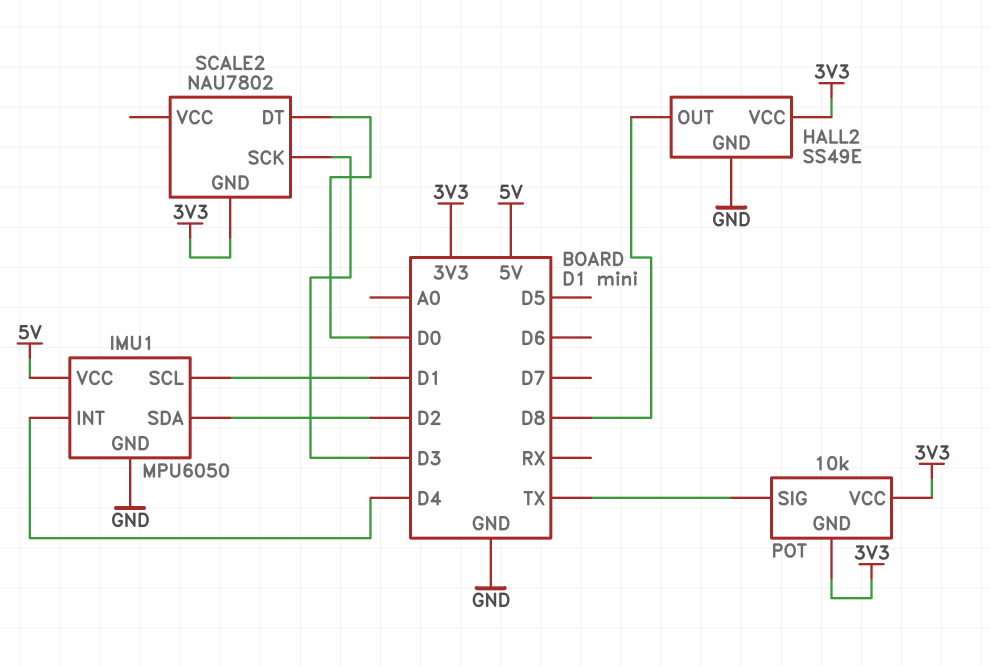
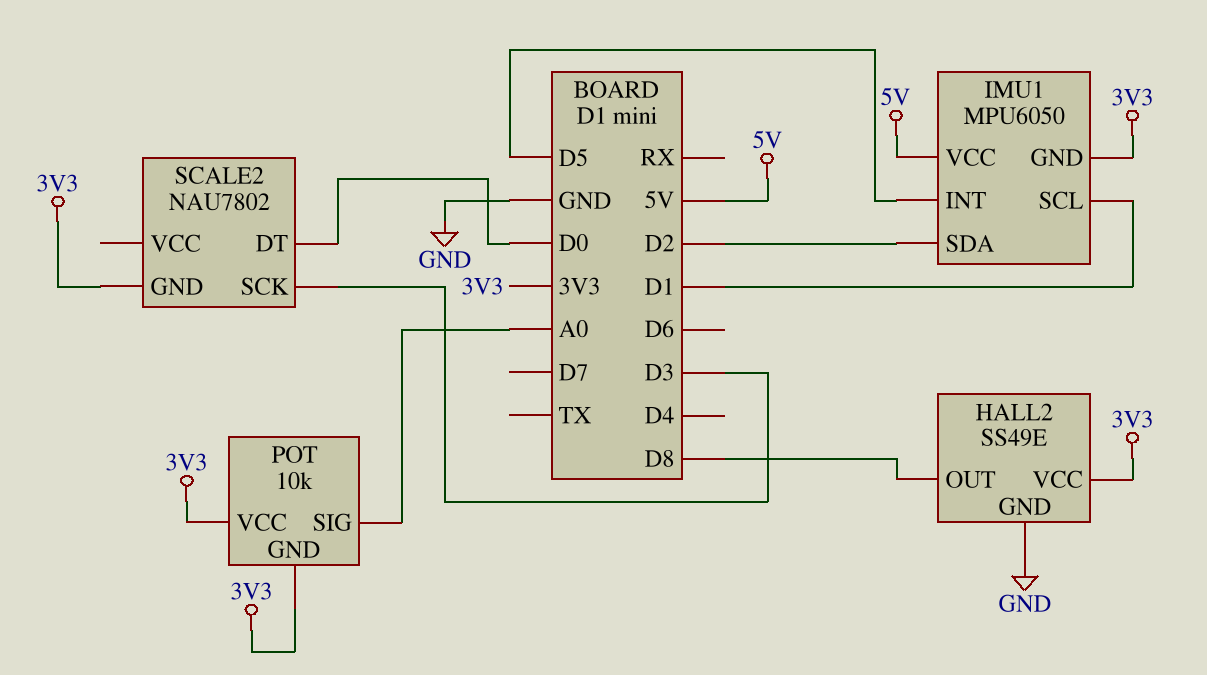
IMU1 pin GND: GND -> 3V3
IMU1 pin INT: D4 -> D5
POT pin SIG: TX -> A0

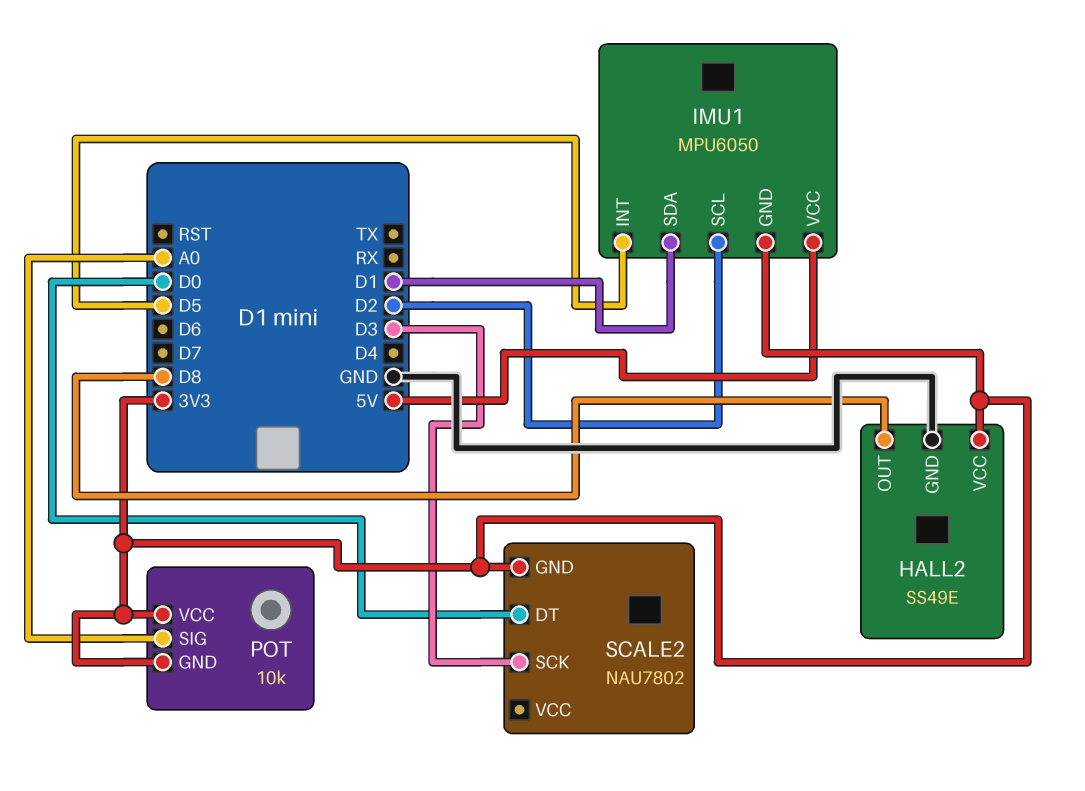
IMU1 pin SCL: D1 -> D2
IMU1 pin SDA: D2 -> D1

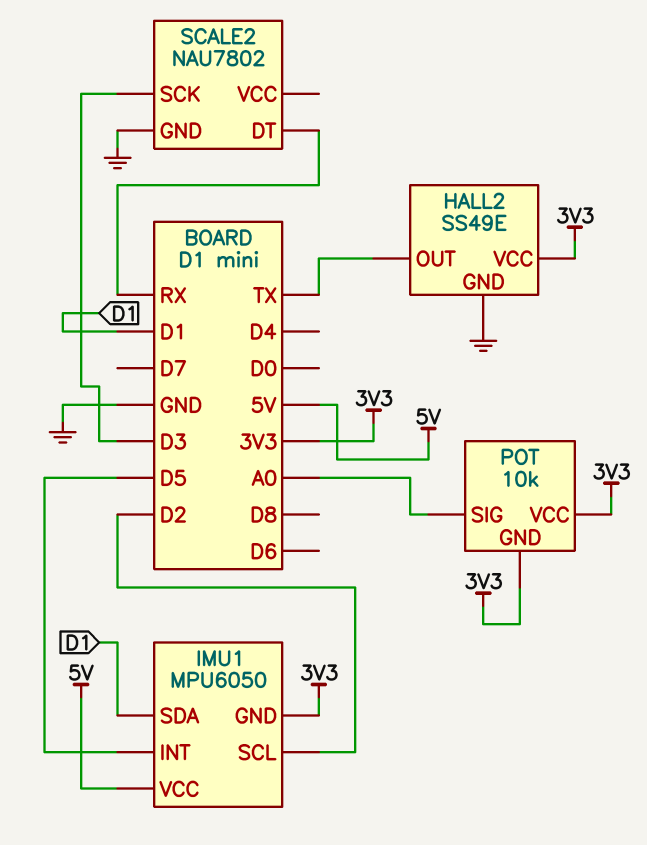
HALL2 pin OUT: D8 -> TX
SCALE2 pin DT: D0 -> RX
SCALE2 pin GND: 3V3 -> GND

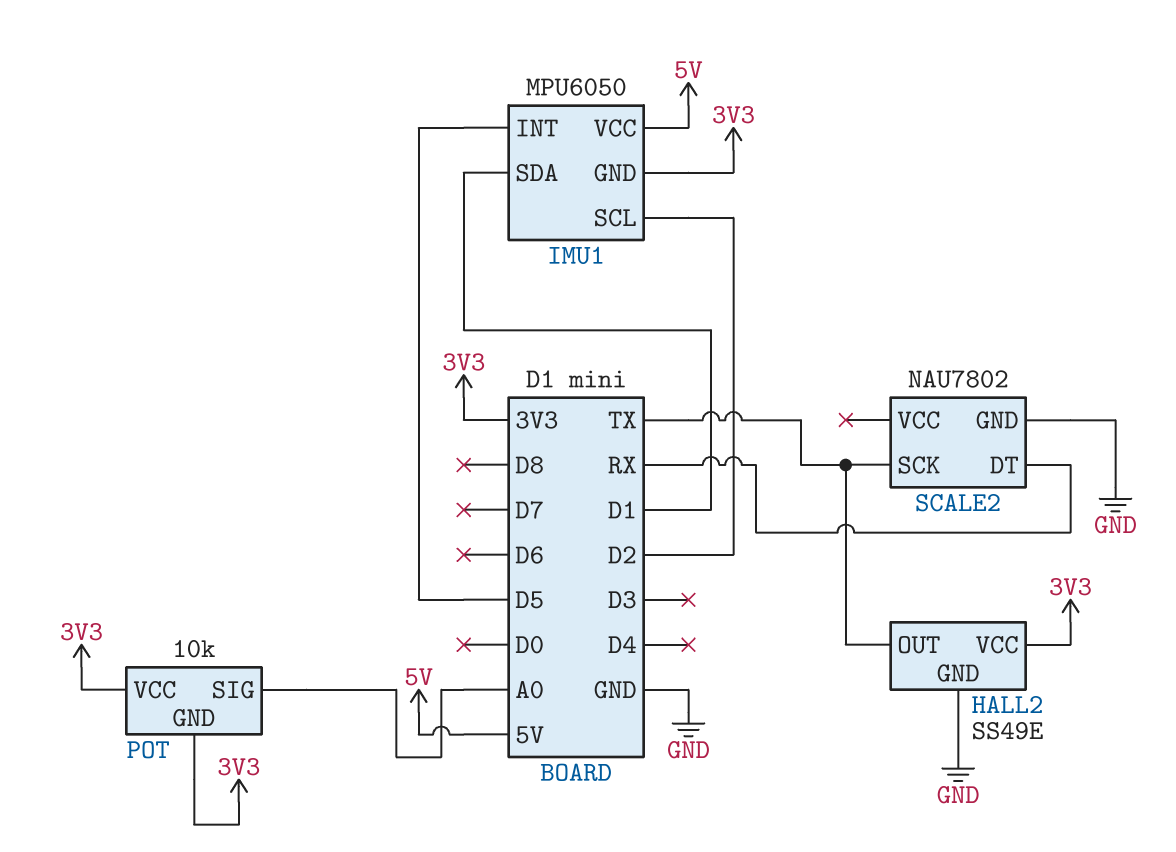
SCALE2 pin SCK: D3 -> TX

